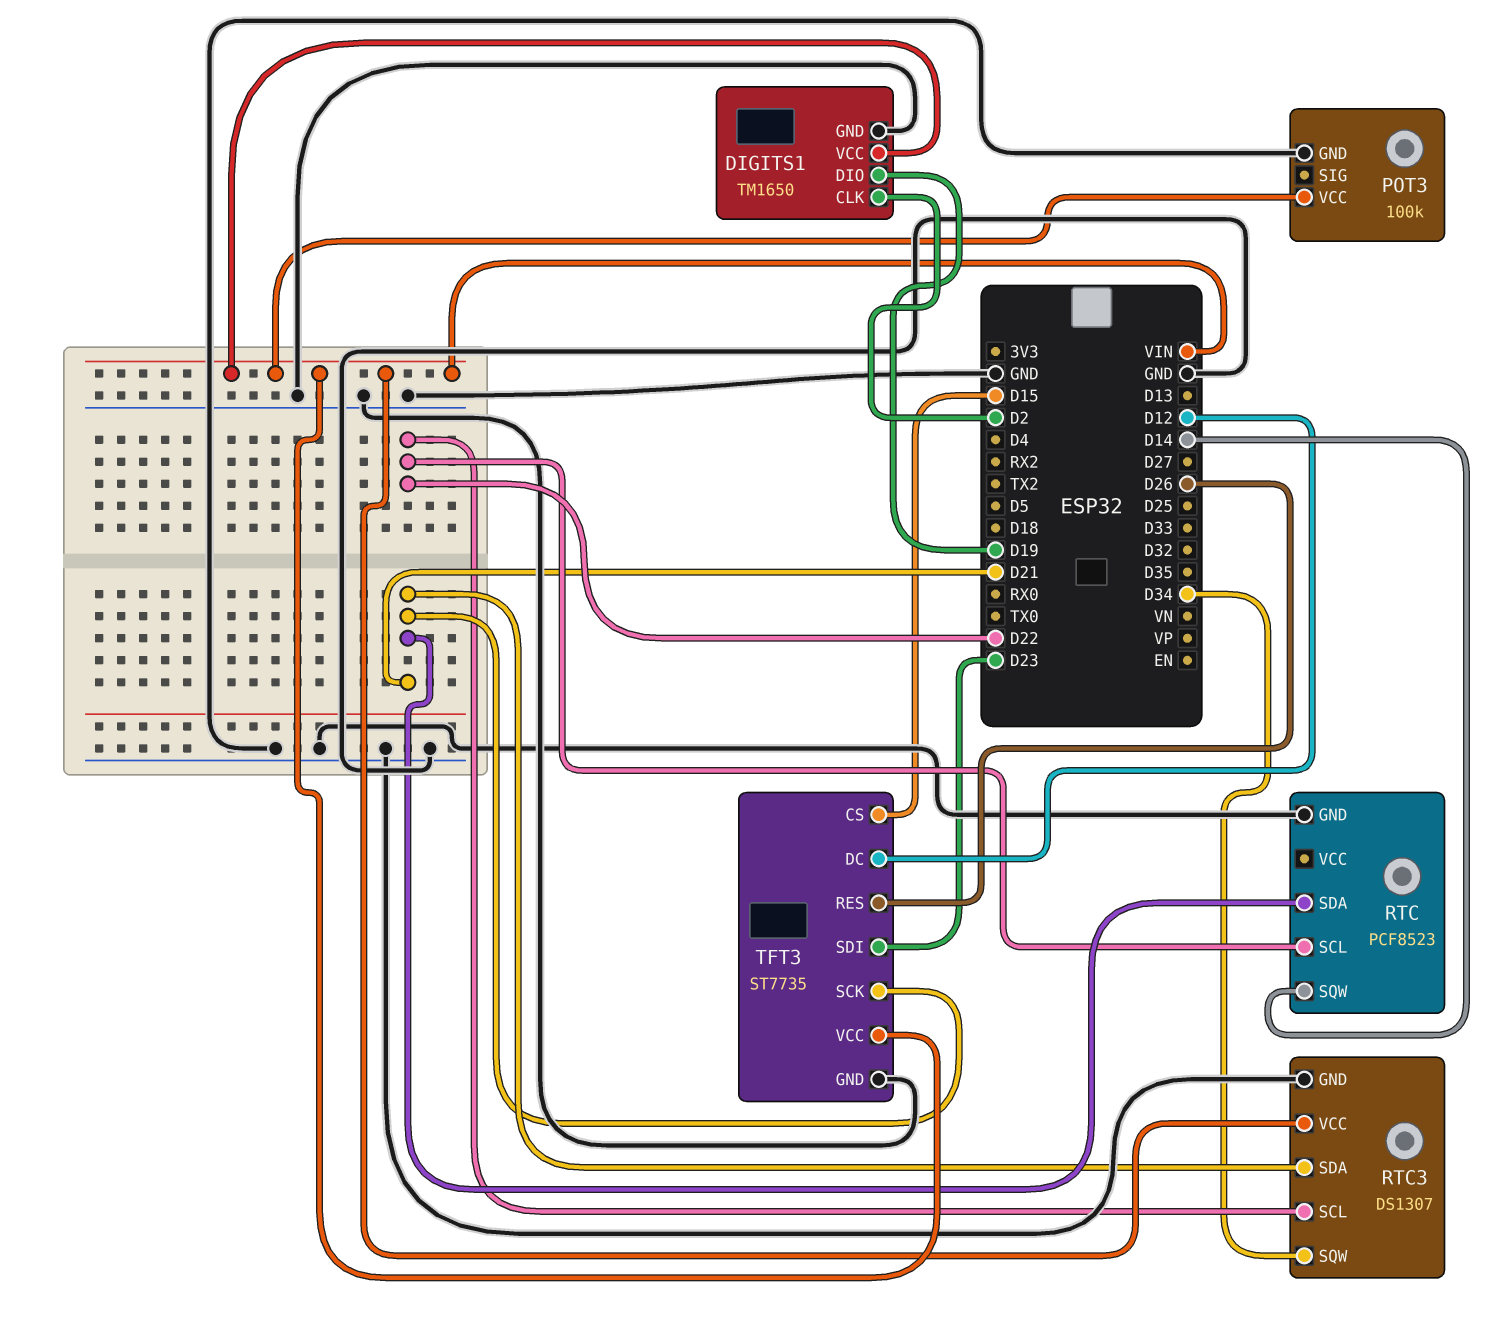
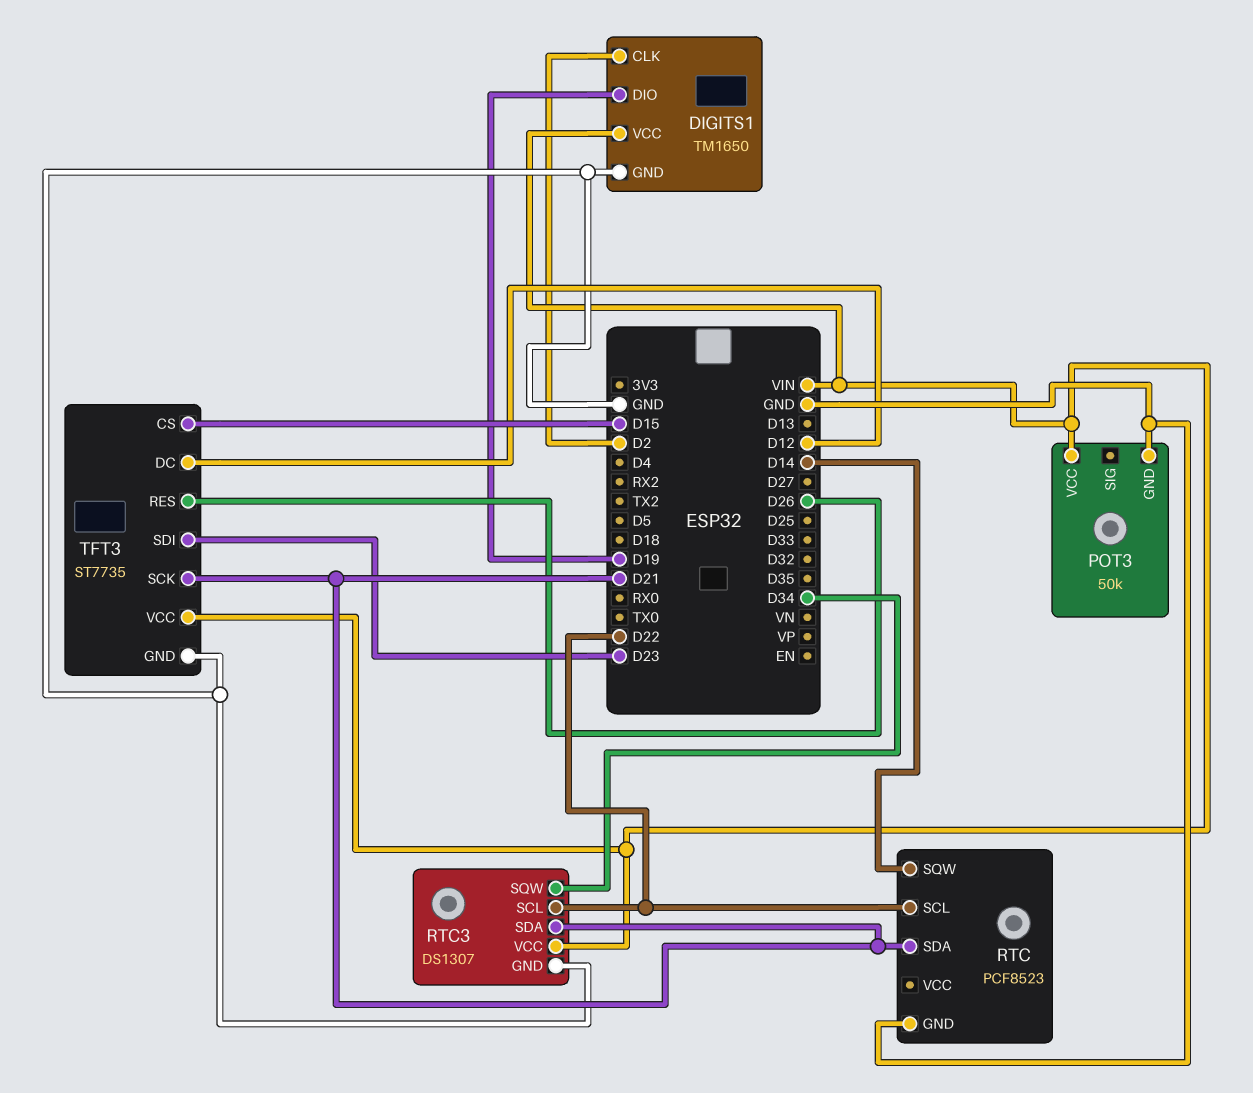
POT3: 100k -> 50k

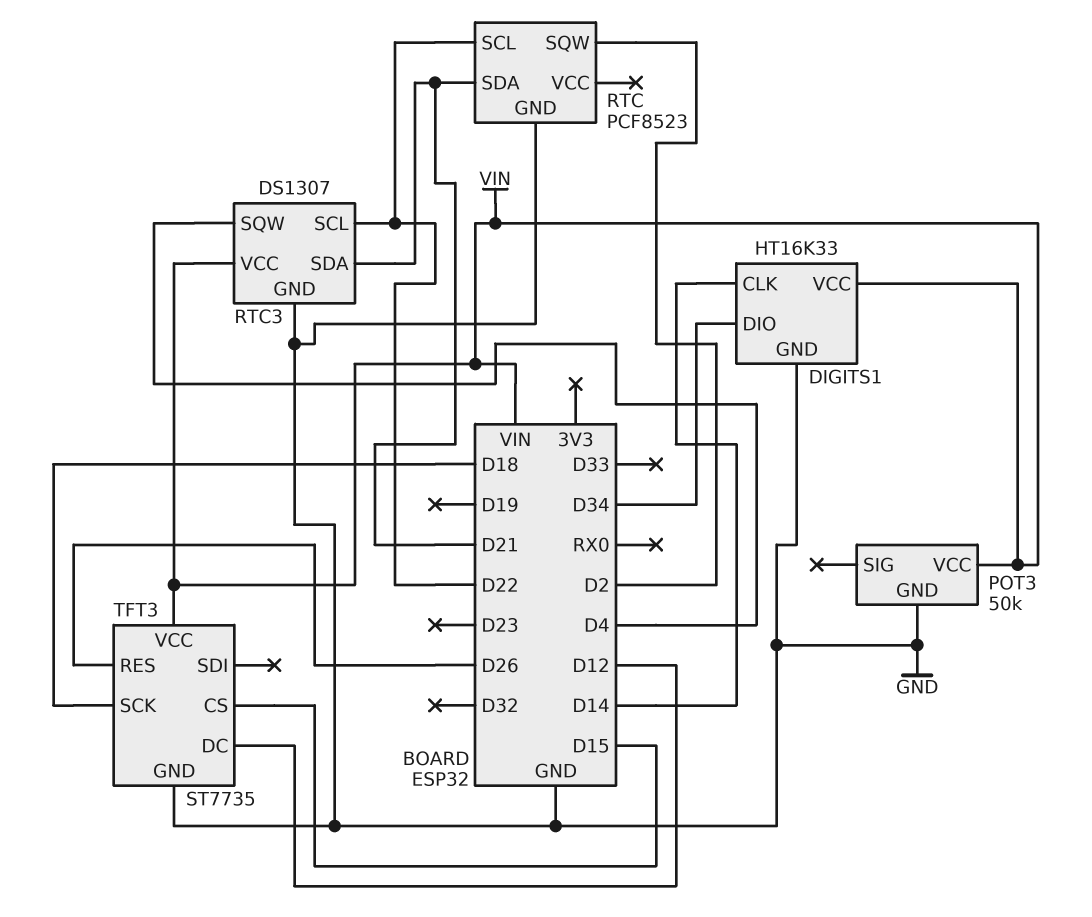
DIGITS1: TM1650 -> HT16K33
DIGITS1 pin CLK: D2 -> D14
DIGITS1 pin DIO: D19 -> D34
RTC pin SQW: D14 -> D2
RTC3 pin SQW: D34 -> D4
TFT3 pin SCK: D21 -> D18
TFT3 pin SDI: D23 -> none

